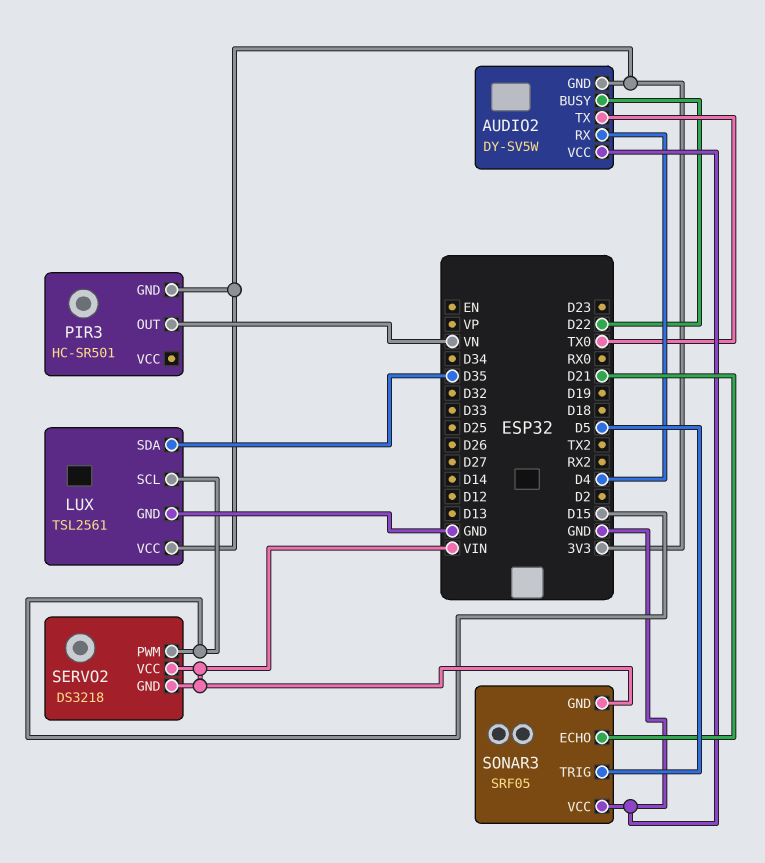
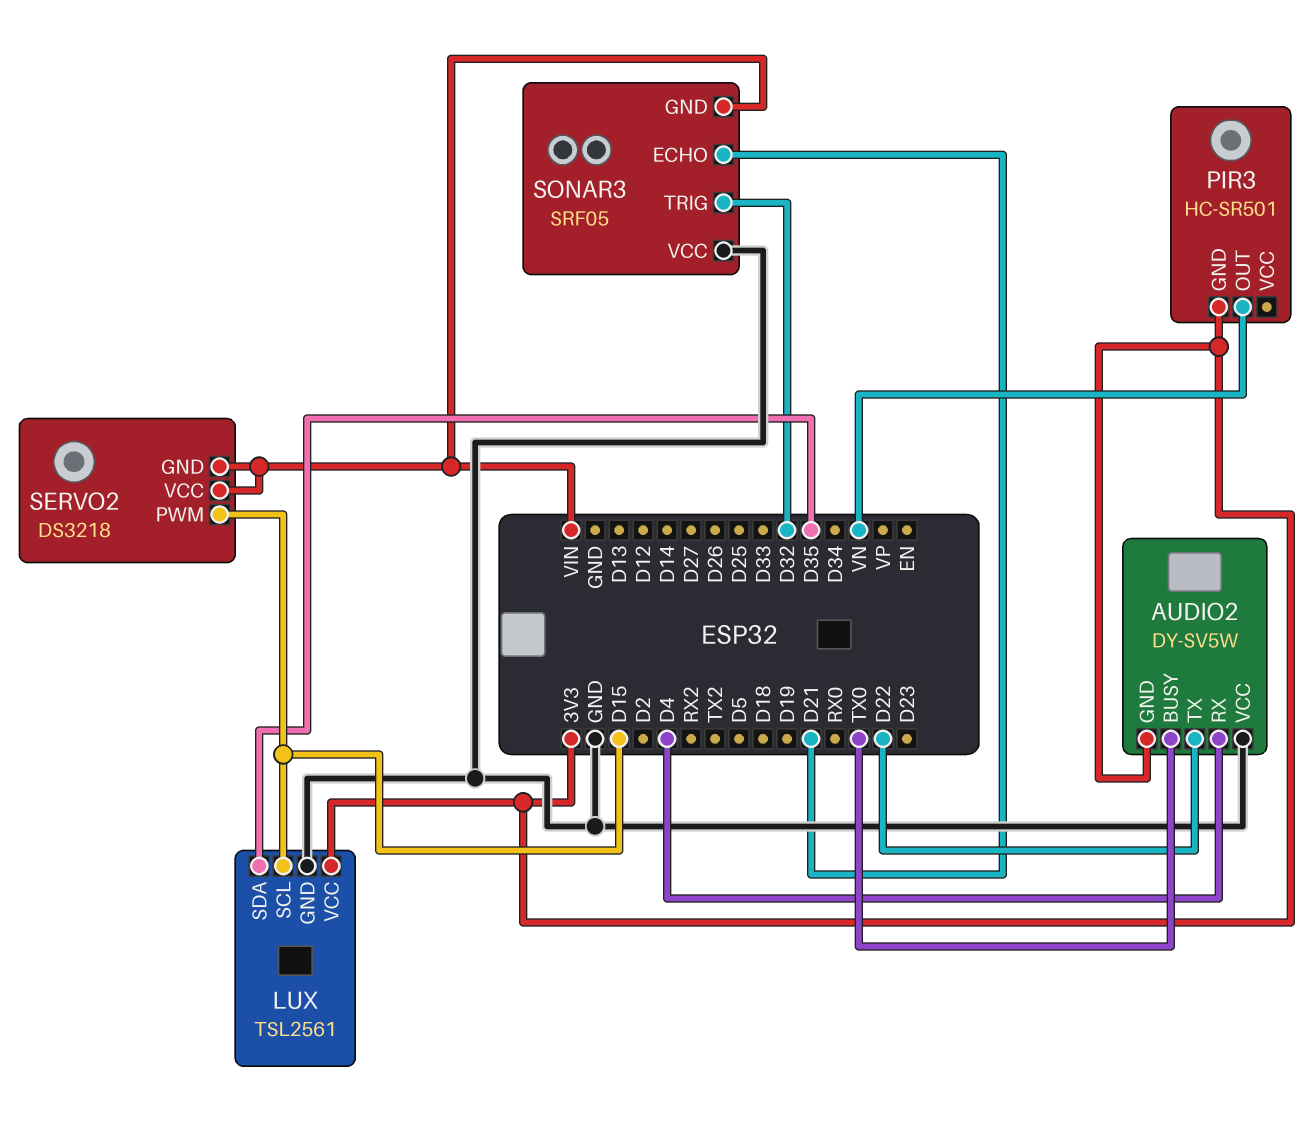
AUDIO2 pin BUSY: D22 -> TX0
AUDIO2 pin TX: TX0 -> D22
SONAR3 pin TRIG: D5 -> D32

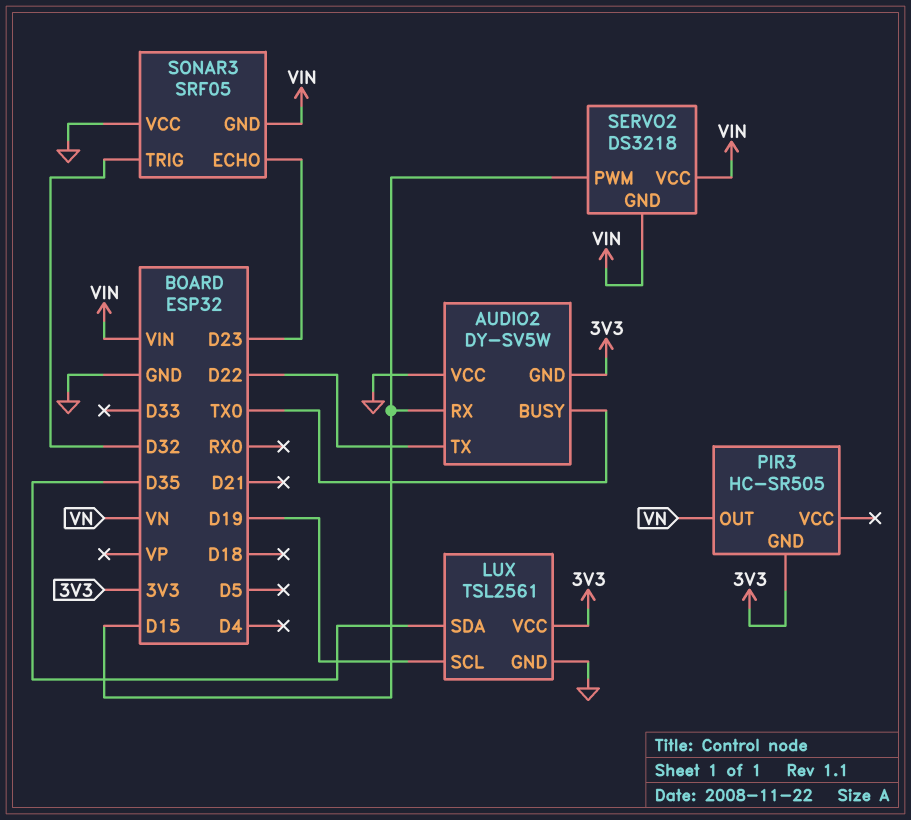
AUDIO2 pin RX: D4 -> D15
LUX pin SCL: D15 -> D19
PIR3: HC-SR501 -> HC-SR505
SONAR3 pin ECHO: D21 -> D23

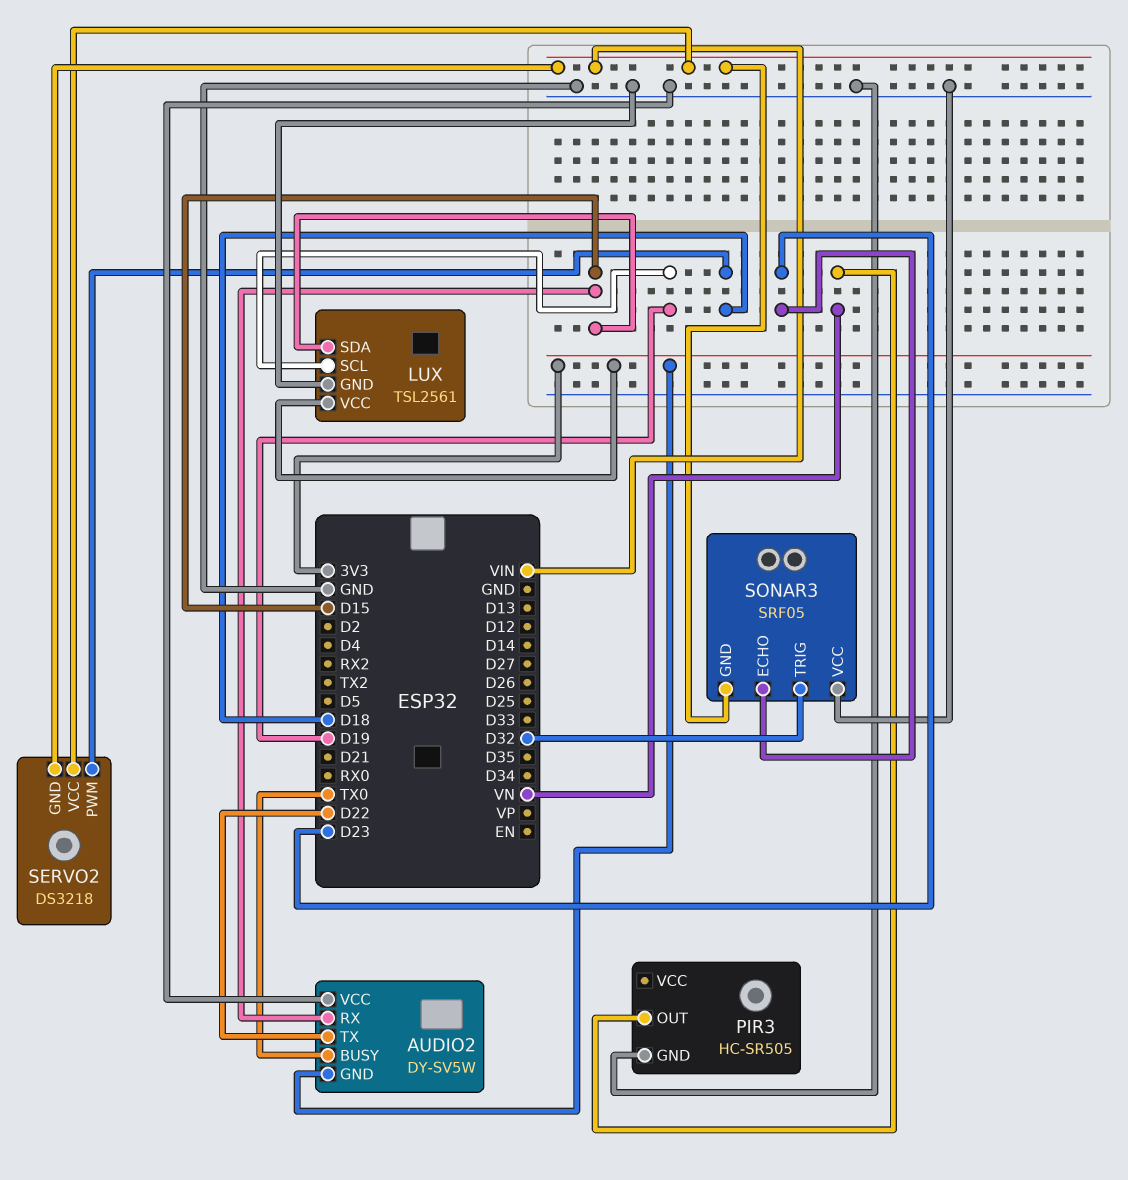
LUX pin SDA: D35 -> D15
PIR3 pin GND: 3V3 -> GND
SERVO2 pin PWM: D15 -> D18

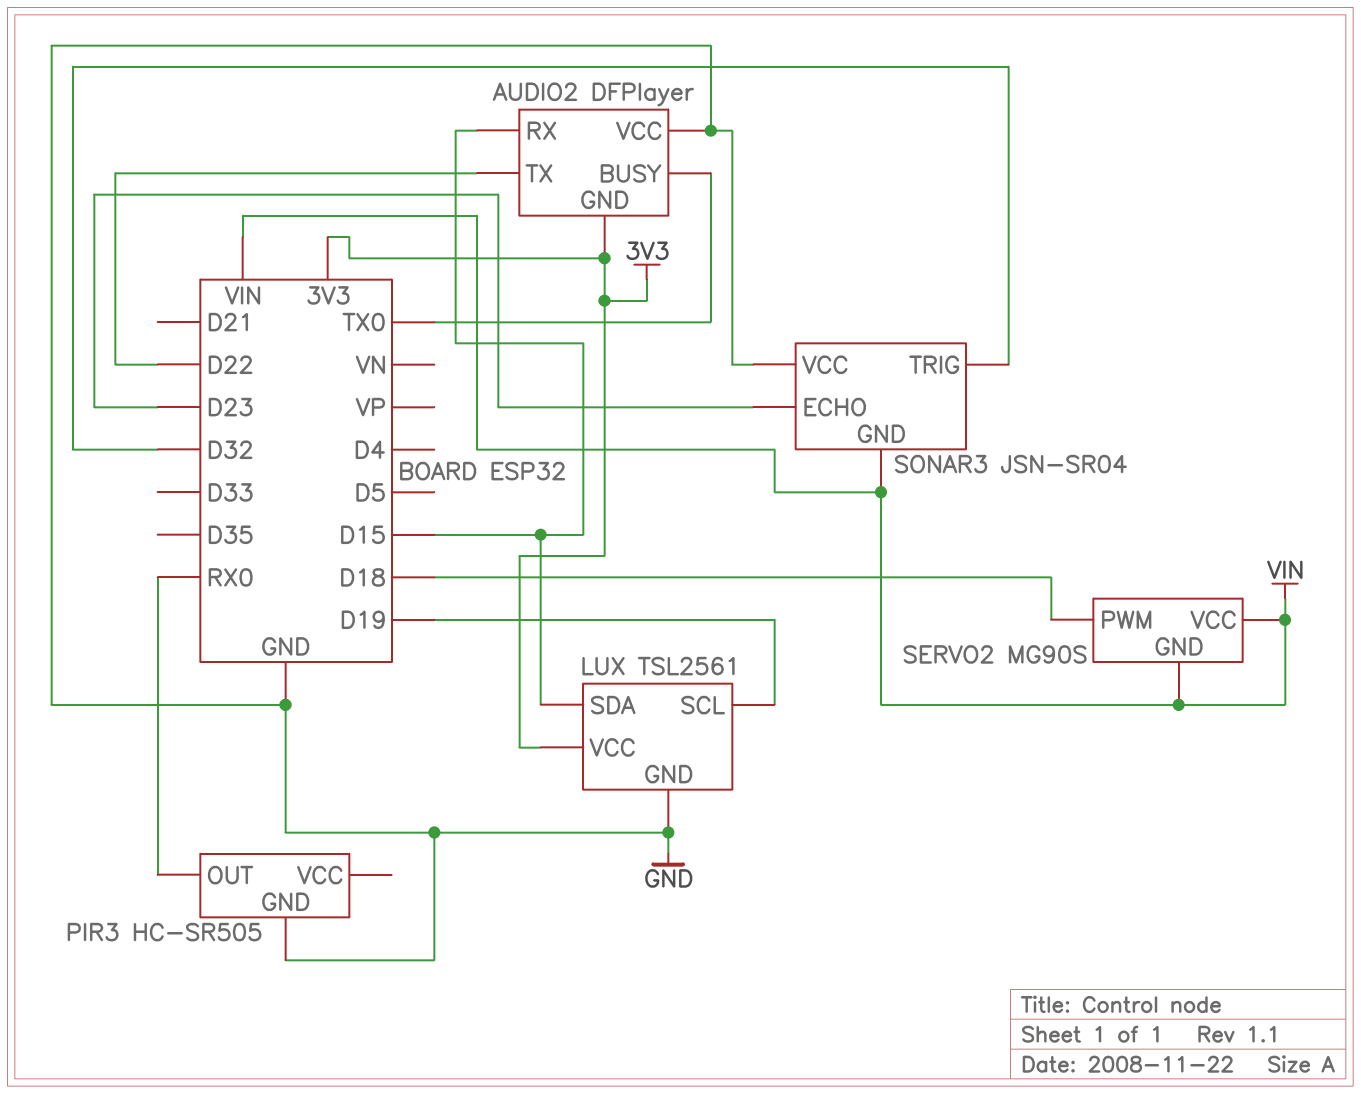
AUDIO2: DY-SV5W -> DFPlayer
PIR3 pin OUT: VN -> RX0
SERVO2: DS3218 -> MG90S
SONAR3: SRF05 -> JSN-SR04

